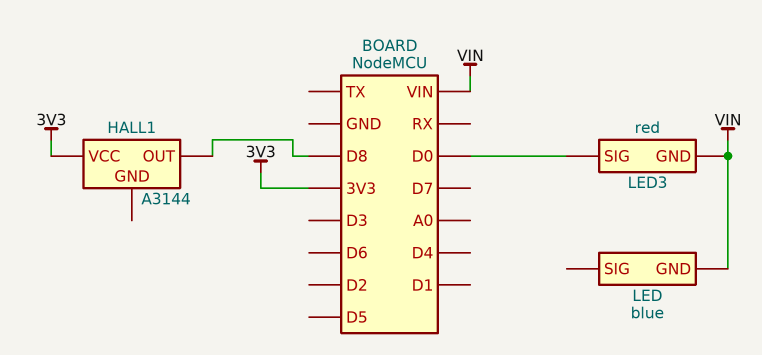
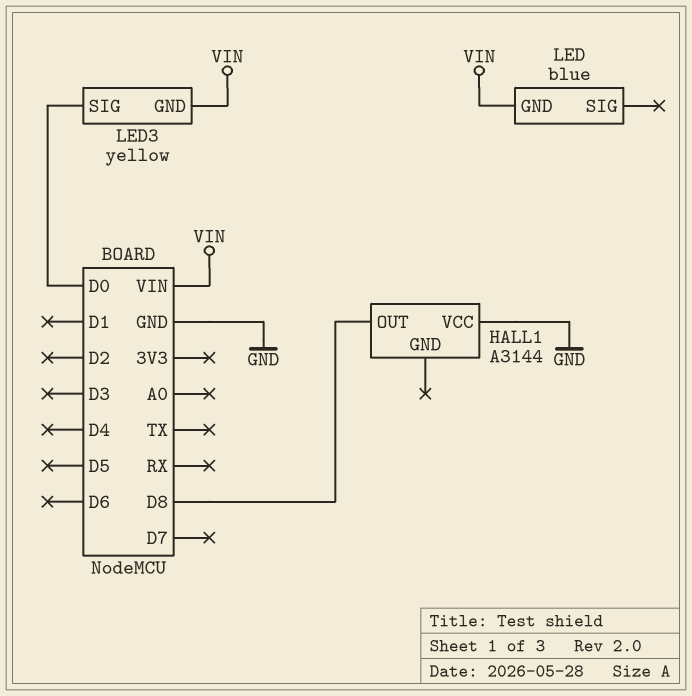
HALL1 pin VCC: 3V3 -> GND
LED3: red -> yellow

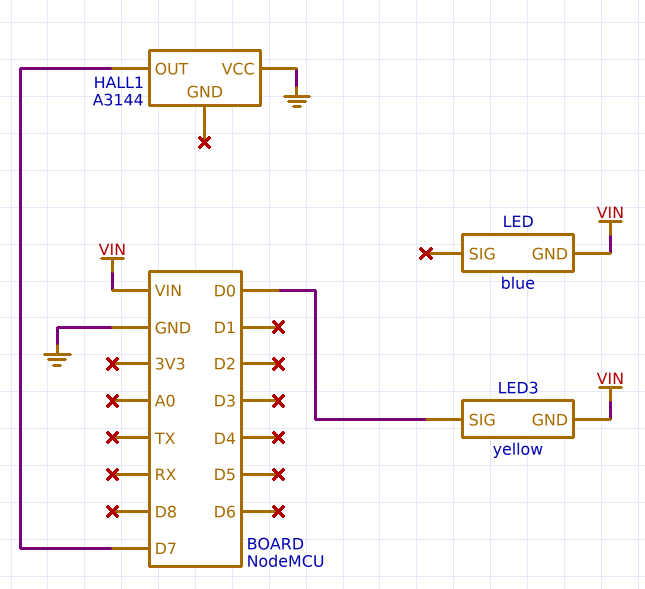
HALL1 pin OUT: D8 -> D7

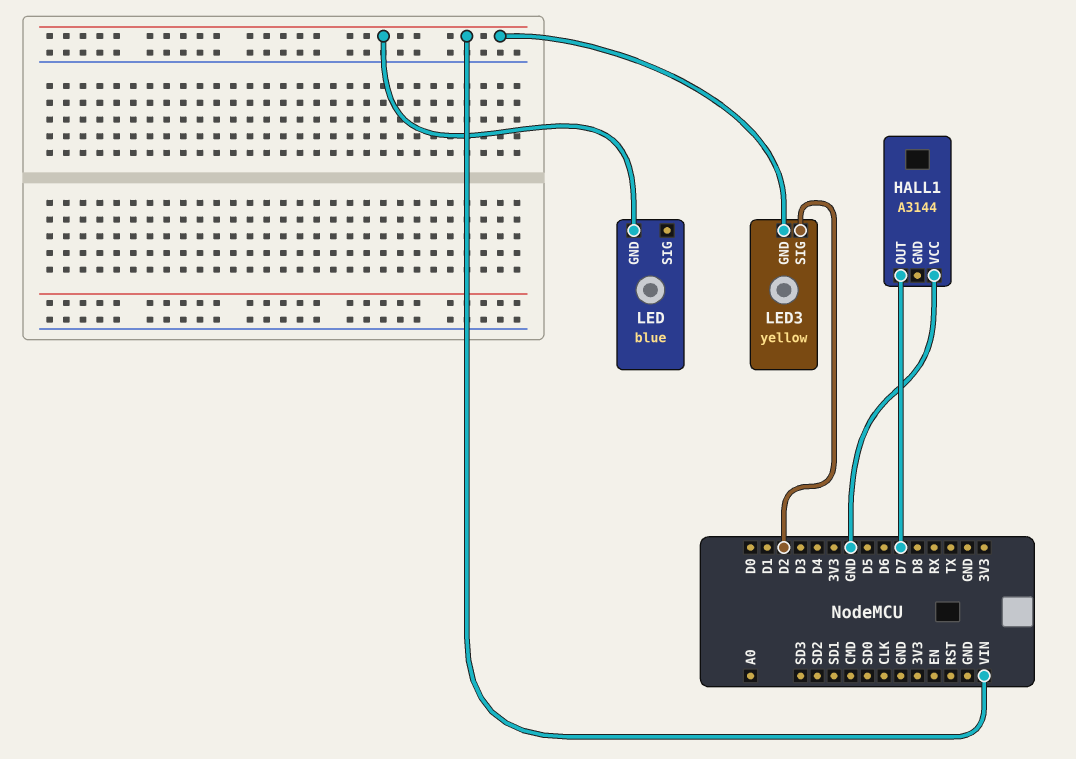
LED3 pin SIG: D0 -> D2

